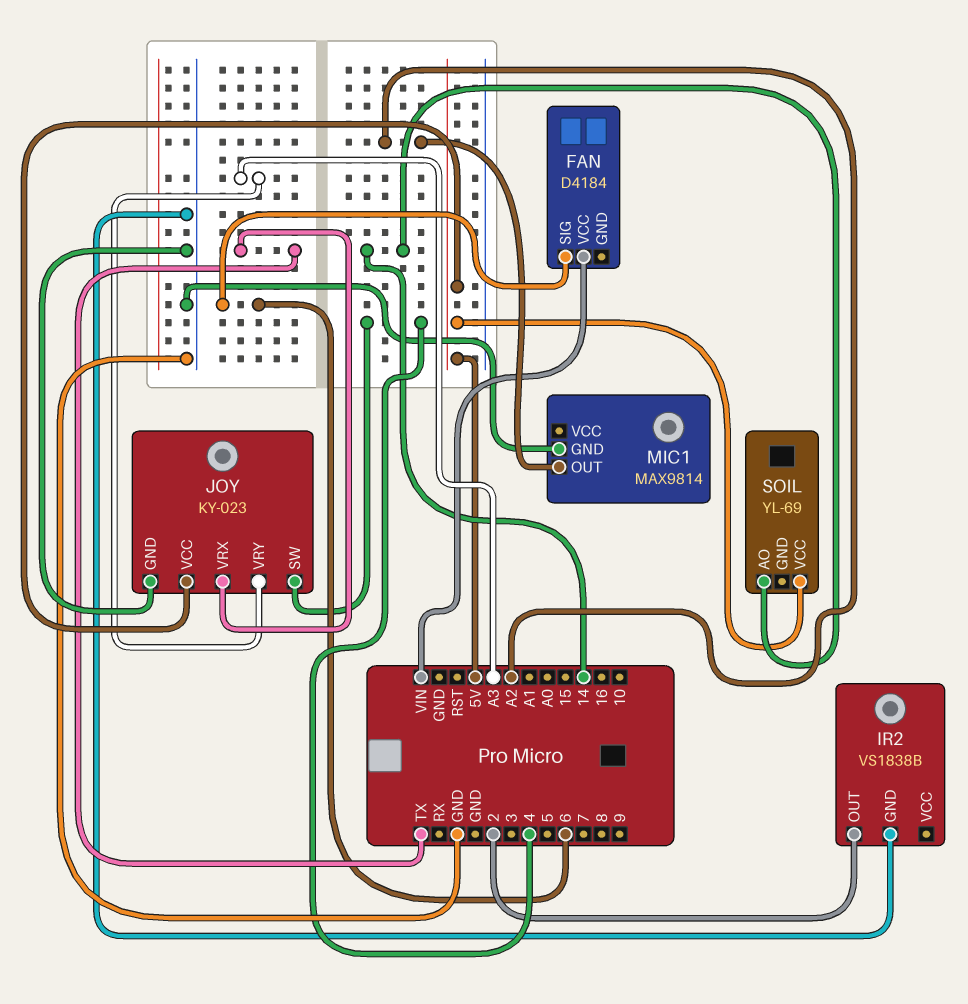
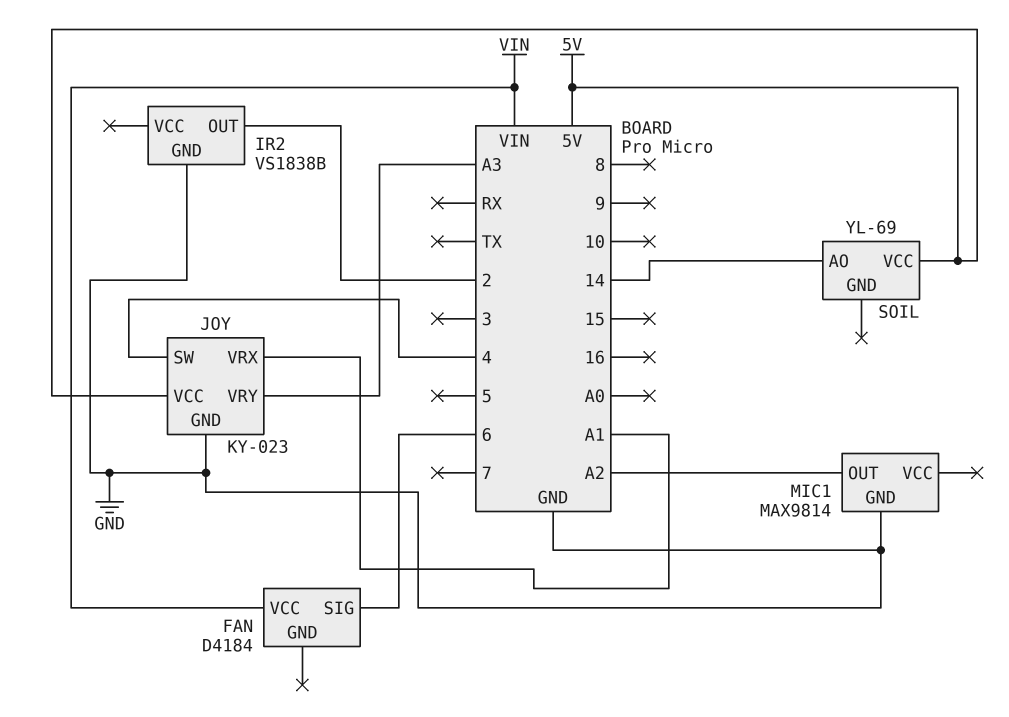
JOY pin VRX: TX -> A1

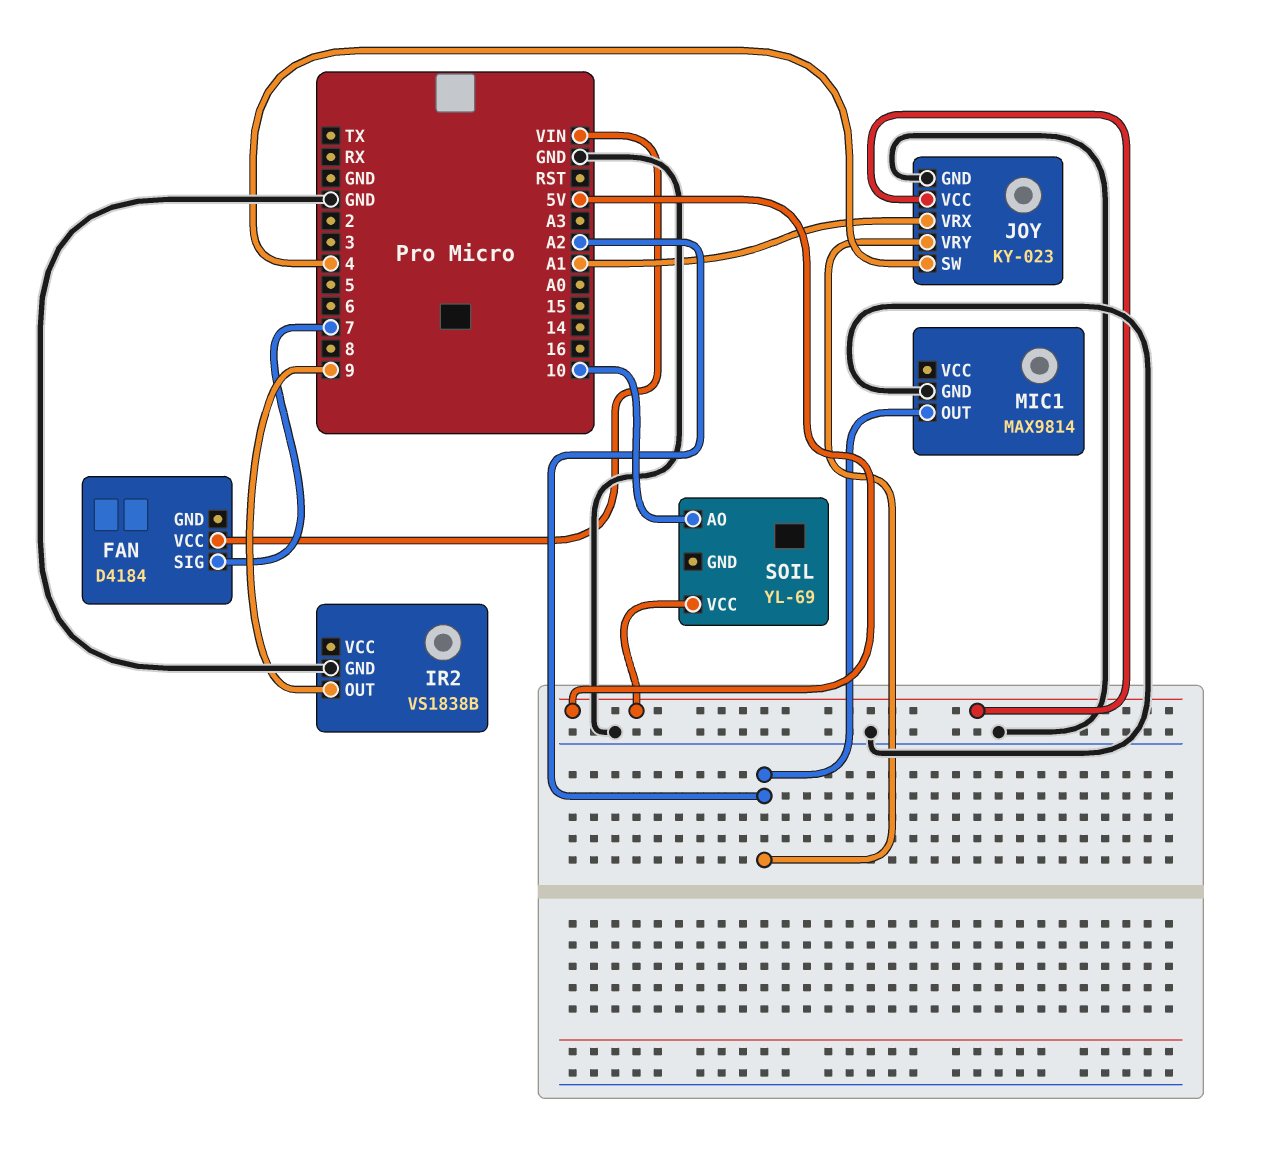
FAN pin SIG: 6 -> 7
IR2 pin OUT: 2 -> 9
JOY pin VRY: A3 -> A2
SOIL pin AO: 14 -> 10

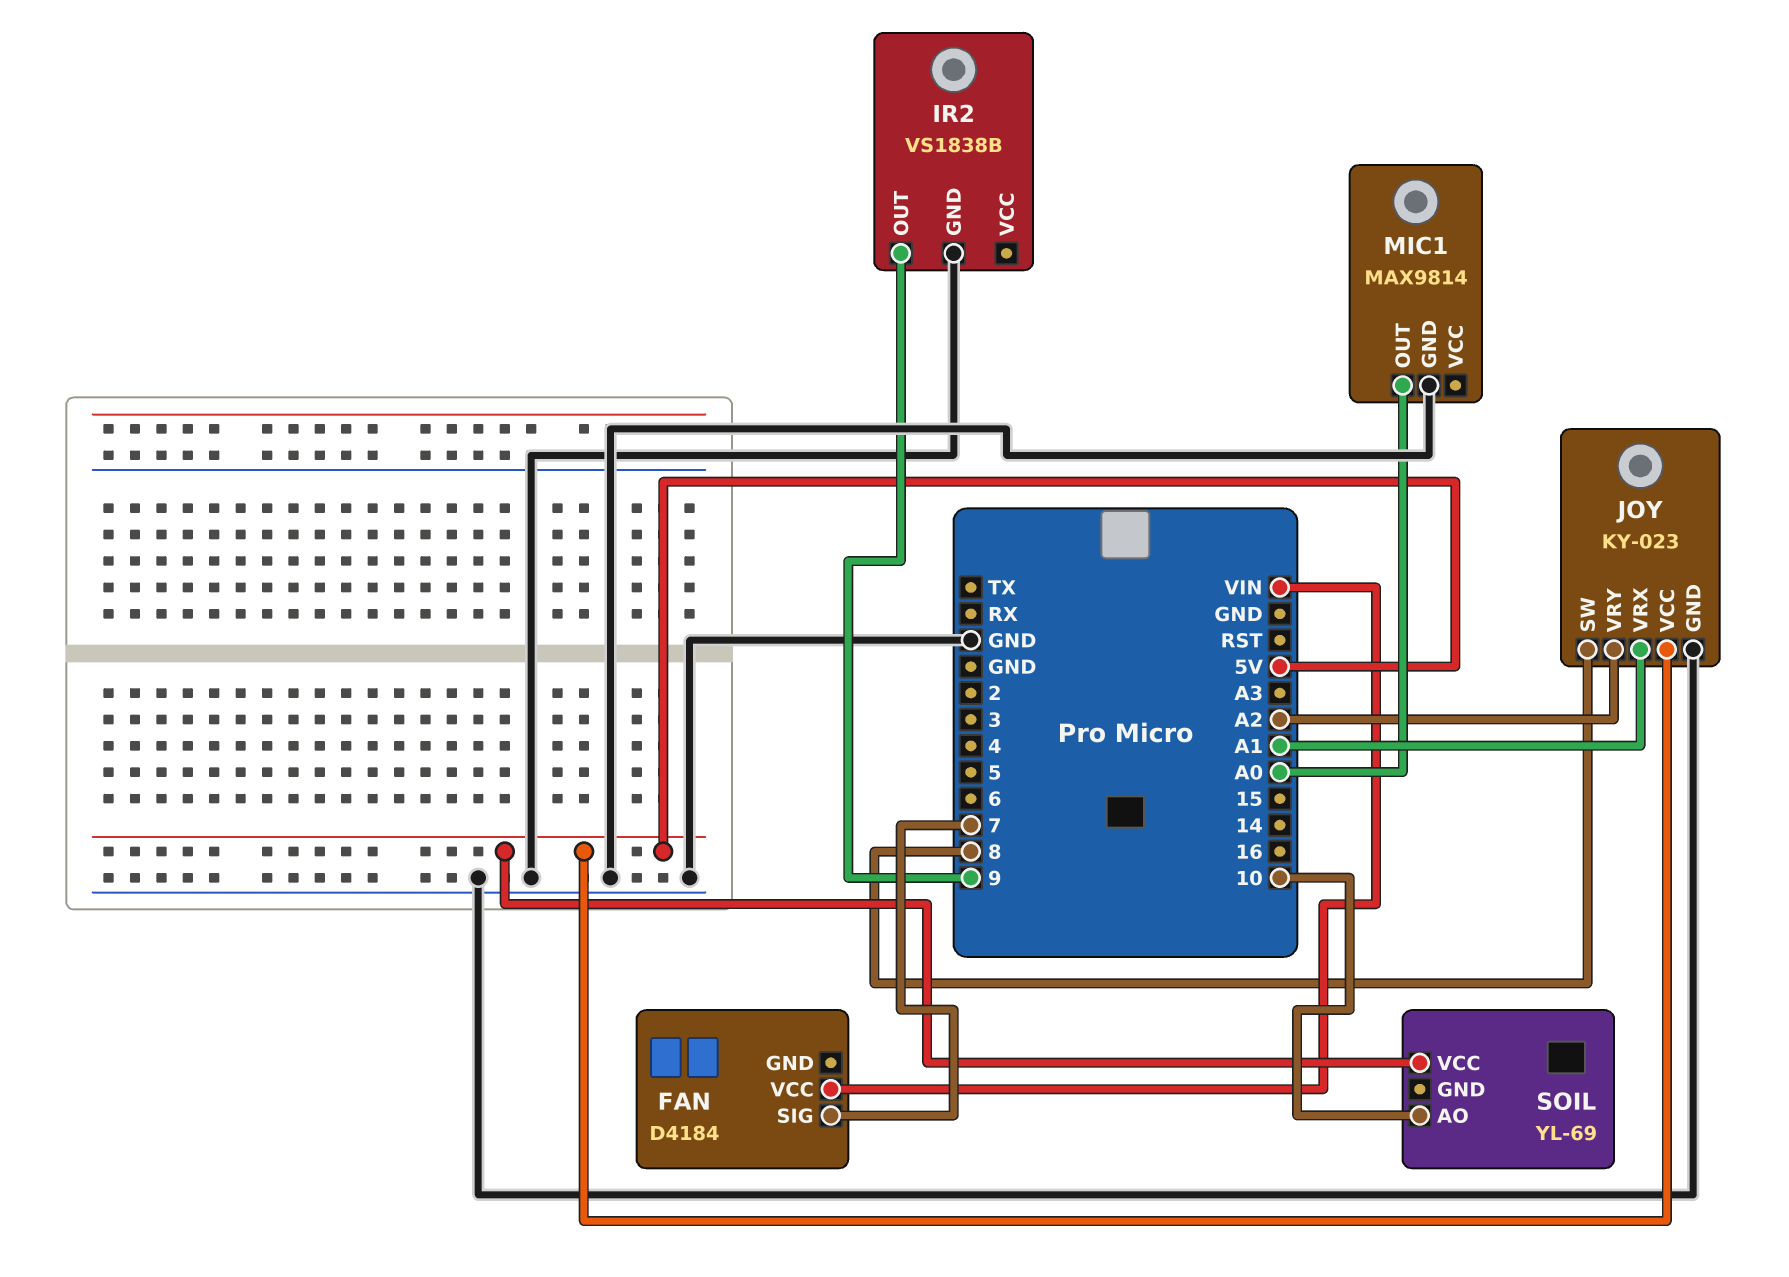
JOY pin SW: 4 -> 8
MIC1 pin OUT: A2 -> A0

